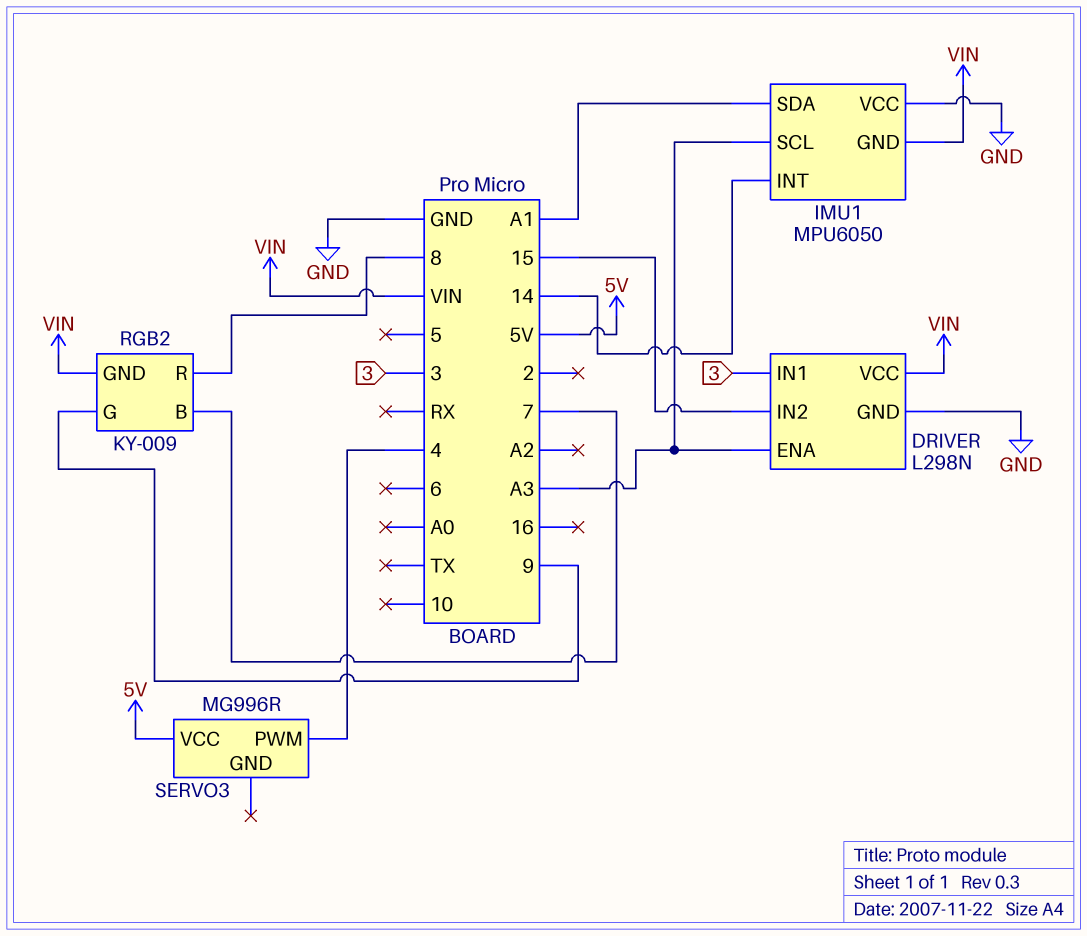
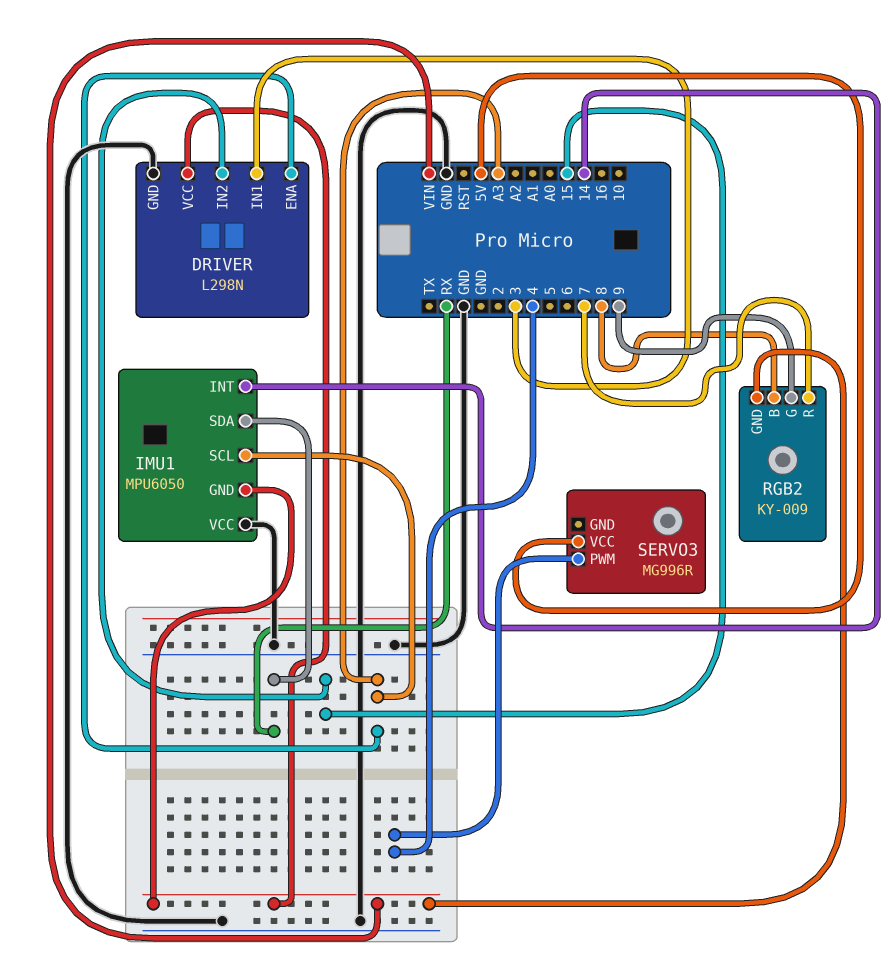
IMU1 pin SDA: A1 -> RX
RGB2 pin B: 7 -> 8
RGB2 pin R: 8 -> 7

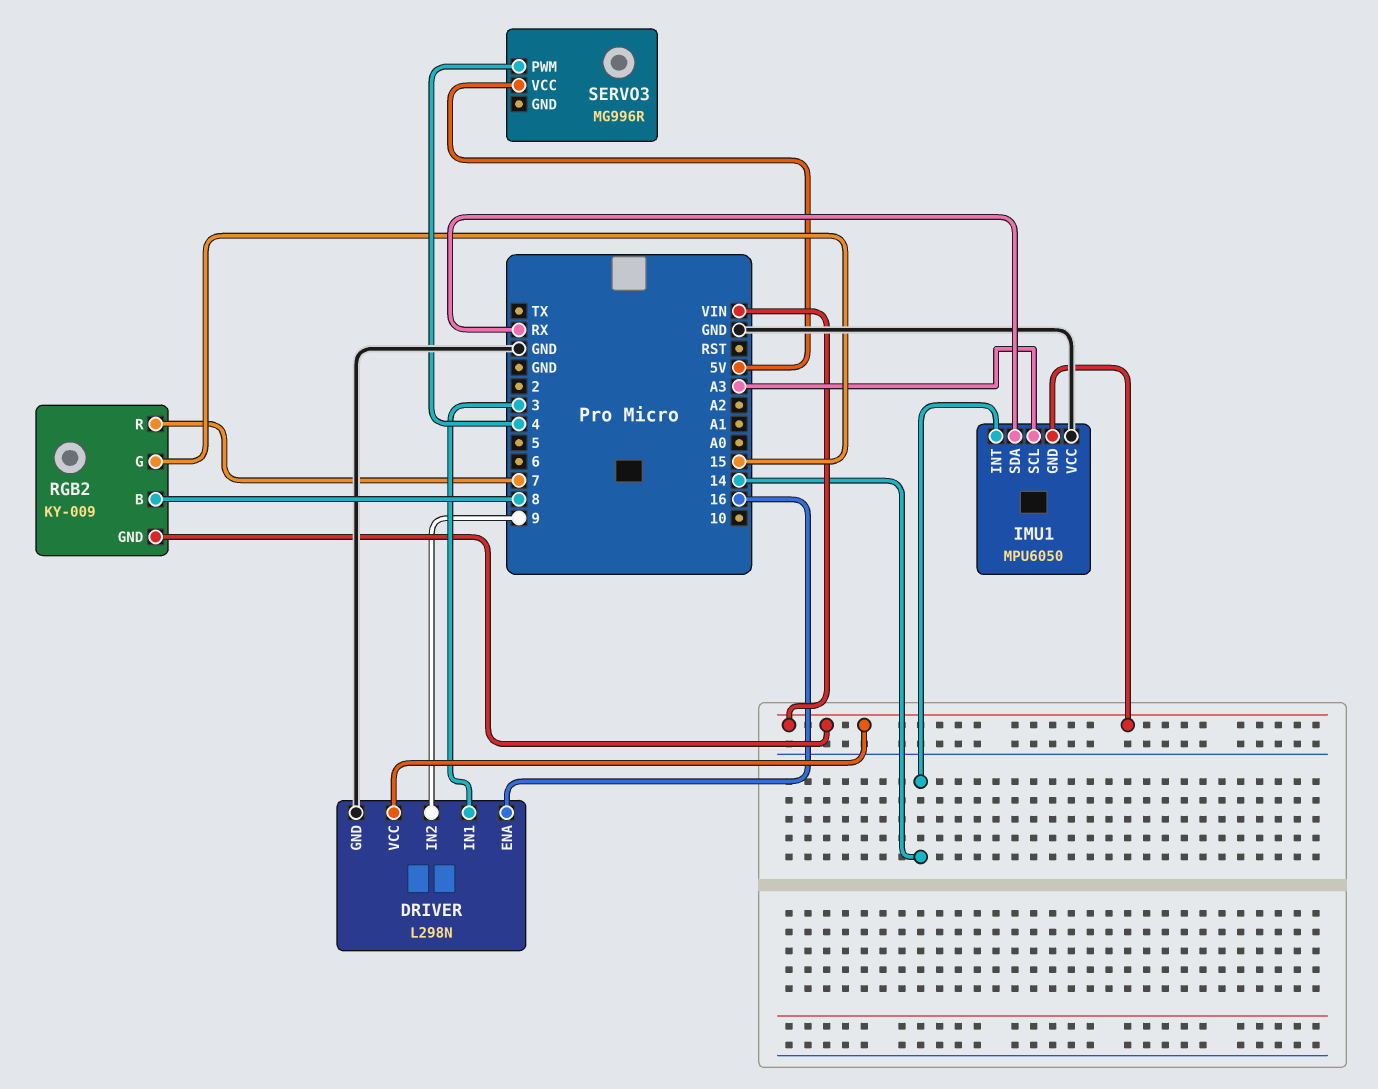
DRIVER pin ENA: A3 -> 16
DRIVER pin IN2: 15 -> 9
RGB2 pin G: 9 -> 15

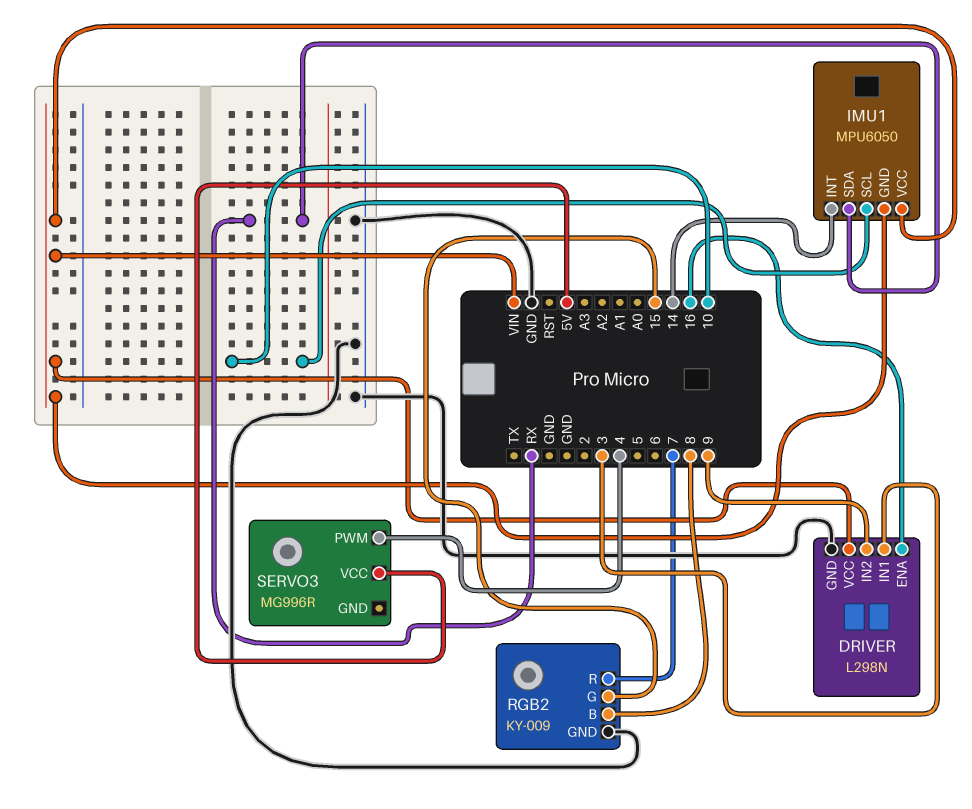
IMU1 pin SCL: A3 -> 10
IMU1 pin VCC: GND -> VIN
RGB2 pin GND: VIN -> GND

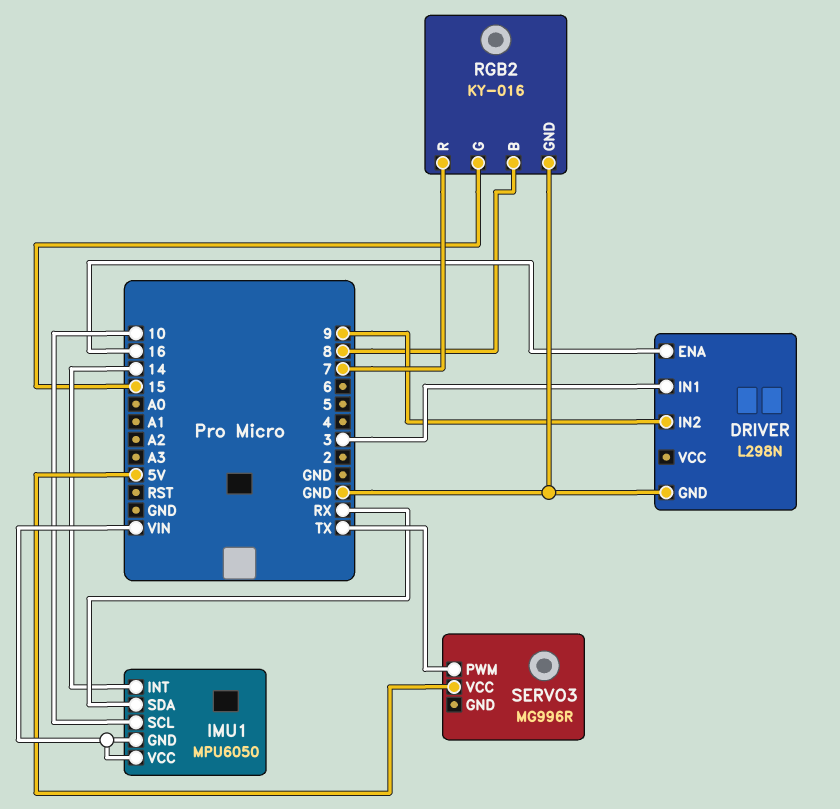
DRIVER pin VCC: VIN -> none
RGB2: KY-009 -> KY-016
SERVO3 pin PWM: 4 -> TX

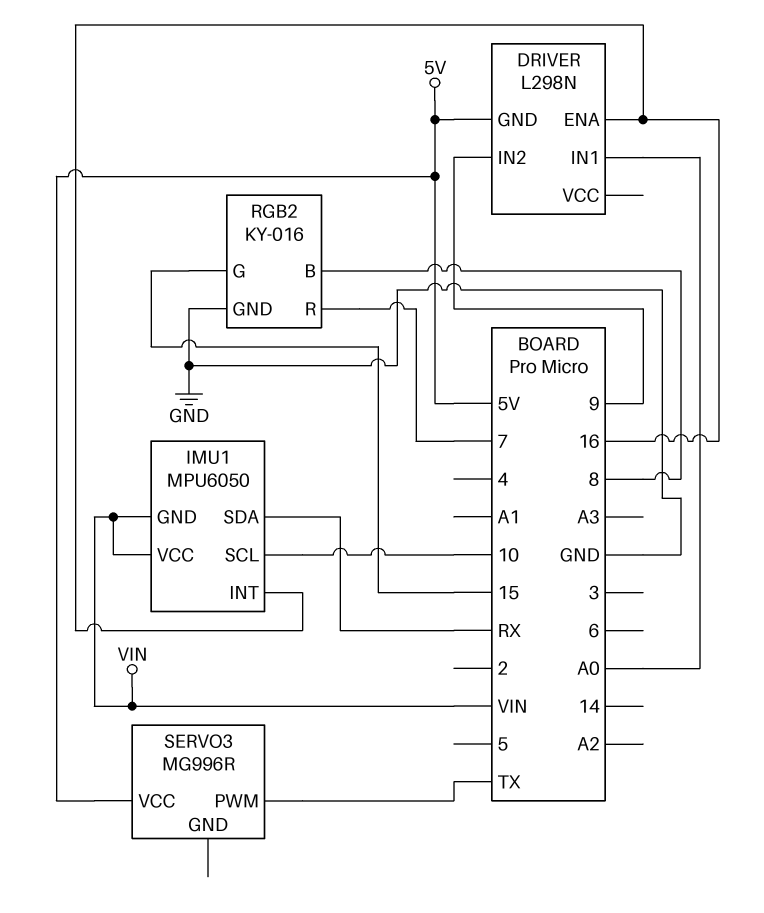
DRIVER pin GND: GND -> 5V
DRIVER pin IN1: 3 -> A0
IMU1 pin INT: 14 -> 16

